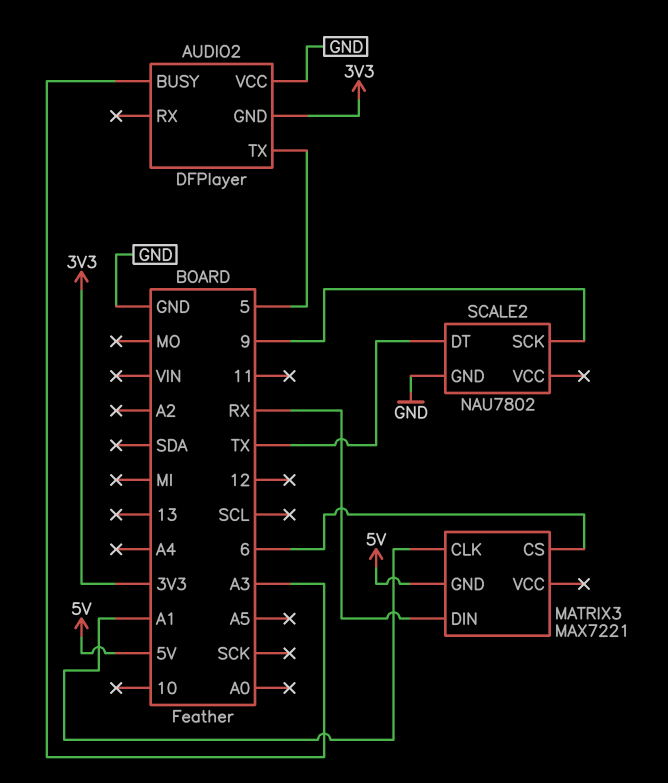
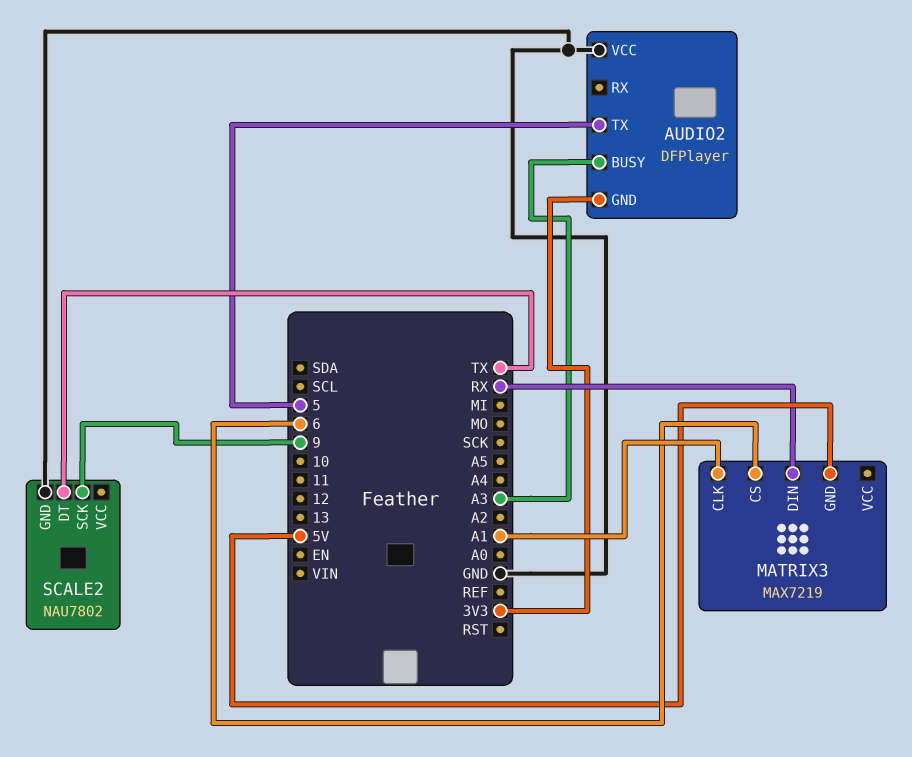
MATRIX3: MAX7221 -> MAX7219

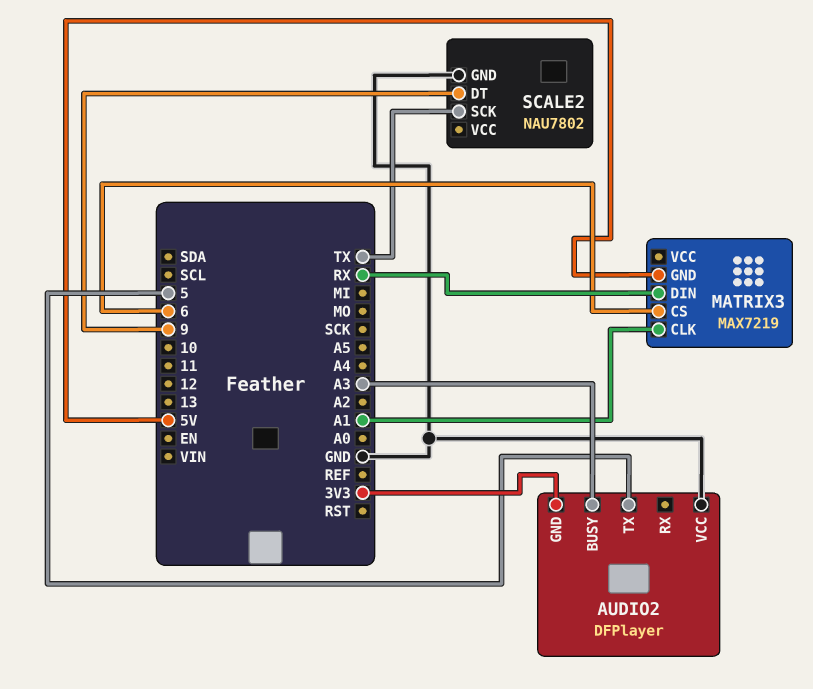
SCALE2 pin DT: TX -> 9
SCALE2 pin SCK: 9 -> TX

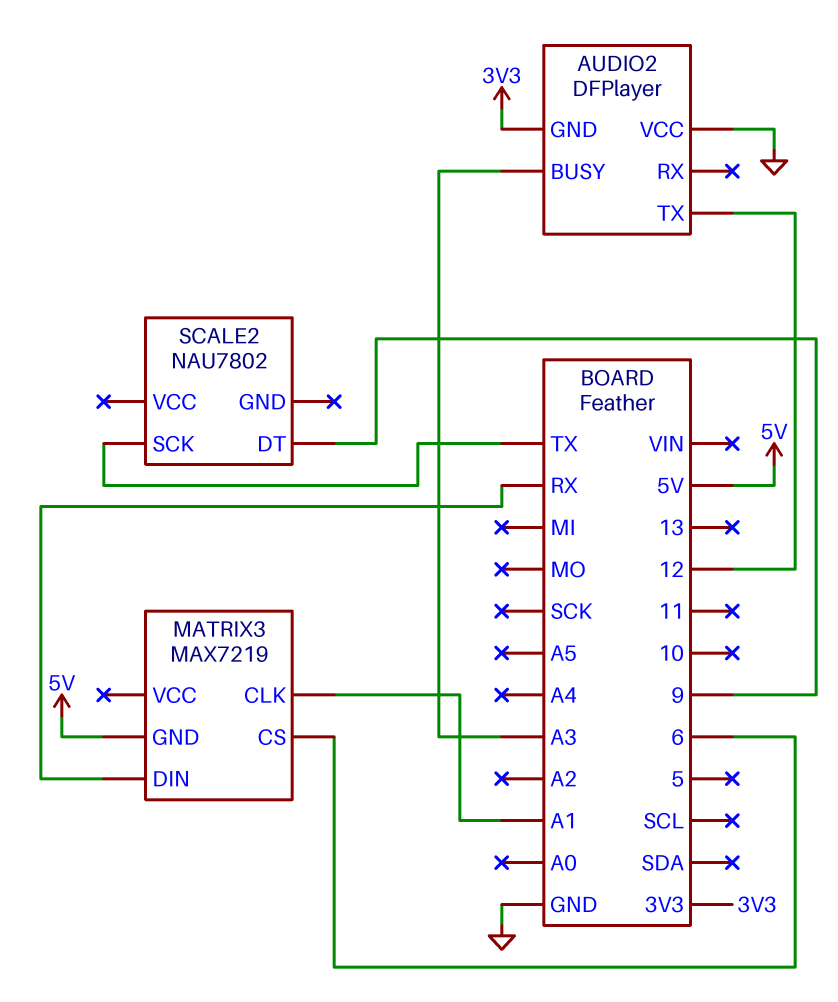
AUDIO2 pin TX: 5 -> 12
SCALE2 pin GND: GND -> none

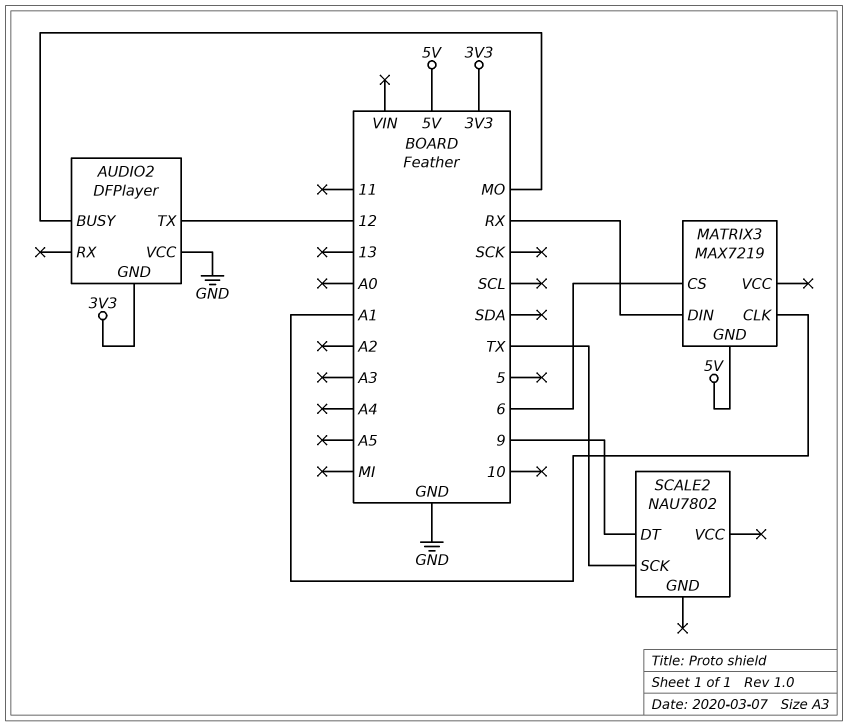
AUDIO2 pin BUSY: A3 -> MO

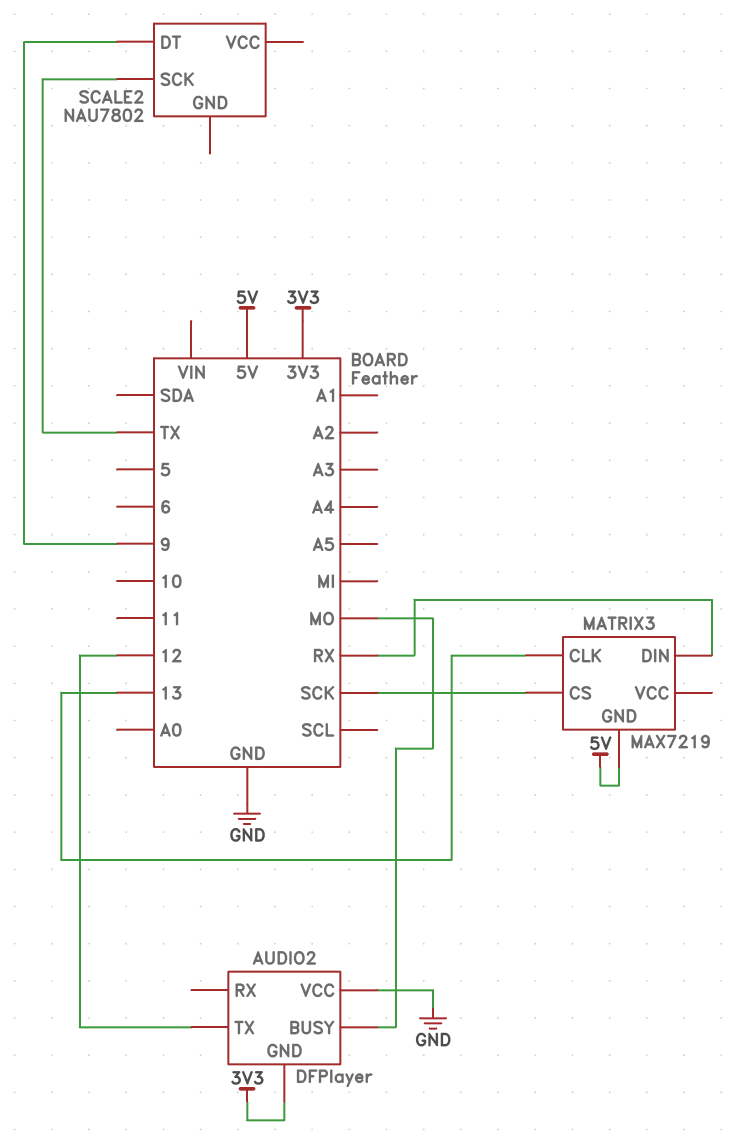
MATRIX3 pin CLK: A1 -> 13
MATRIX3 pin CS: 6 -> SCK

